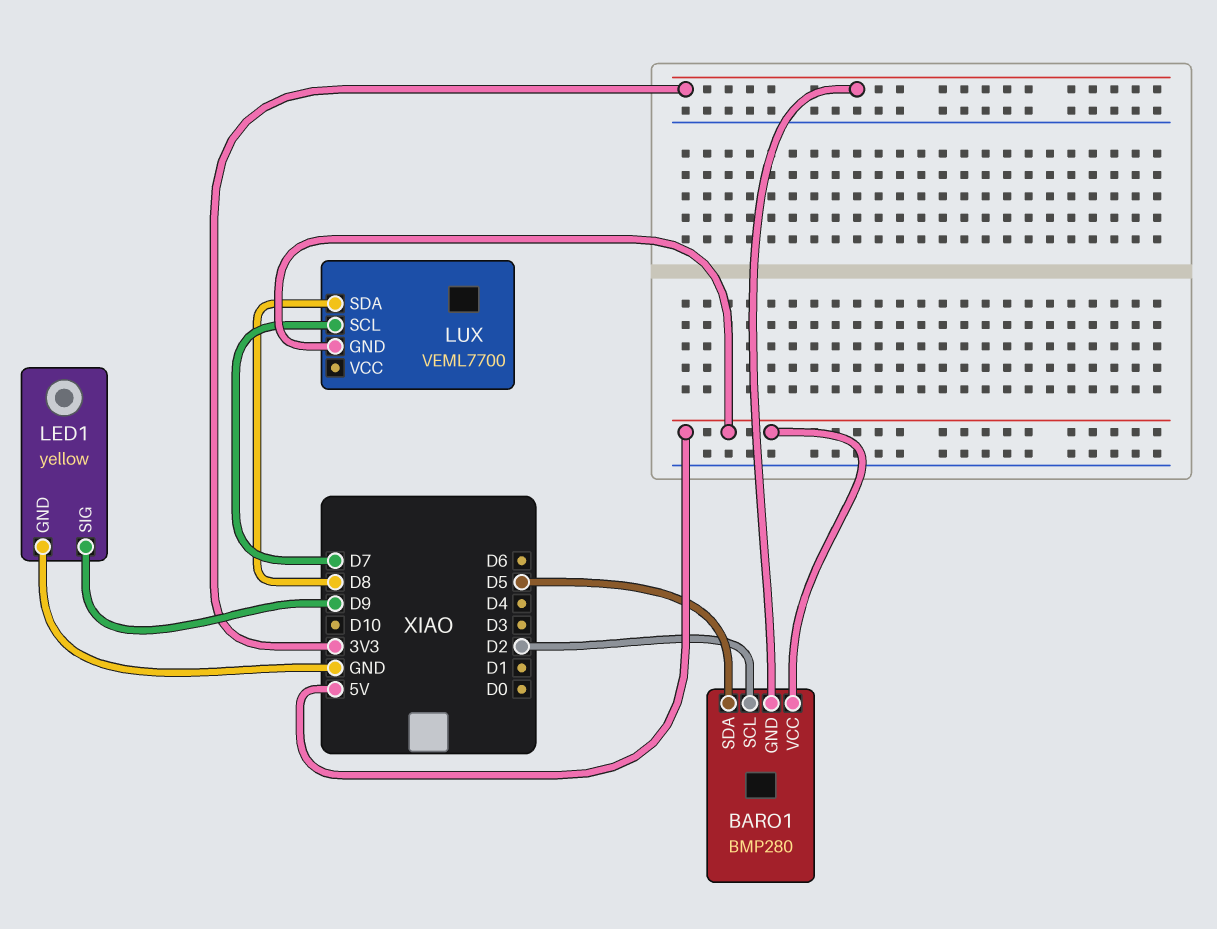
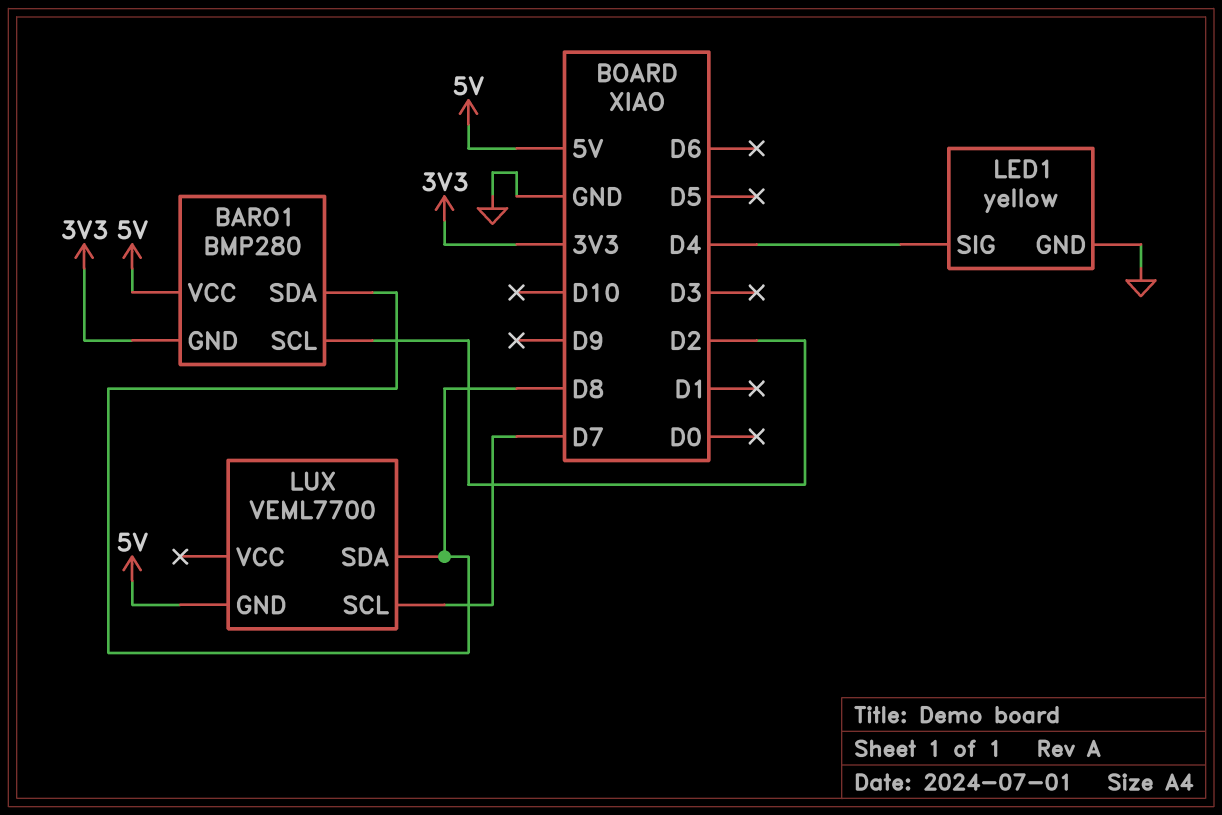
BARO1 pin SDA: D5 -> D8
LED1 pin SIG: D9 -> D4

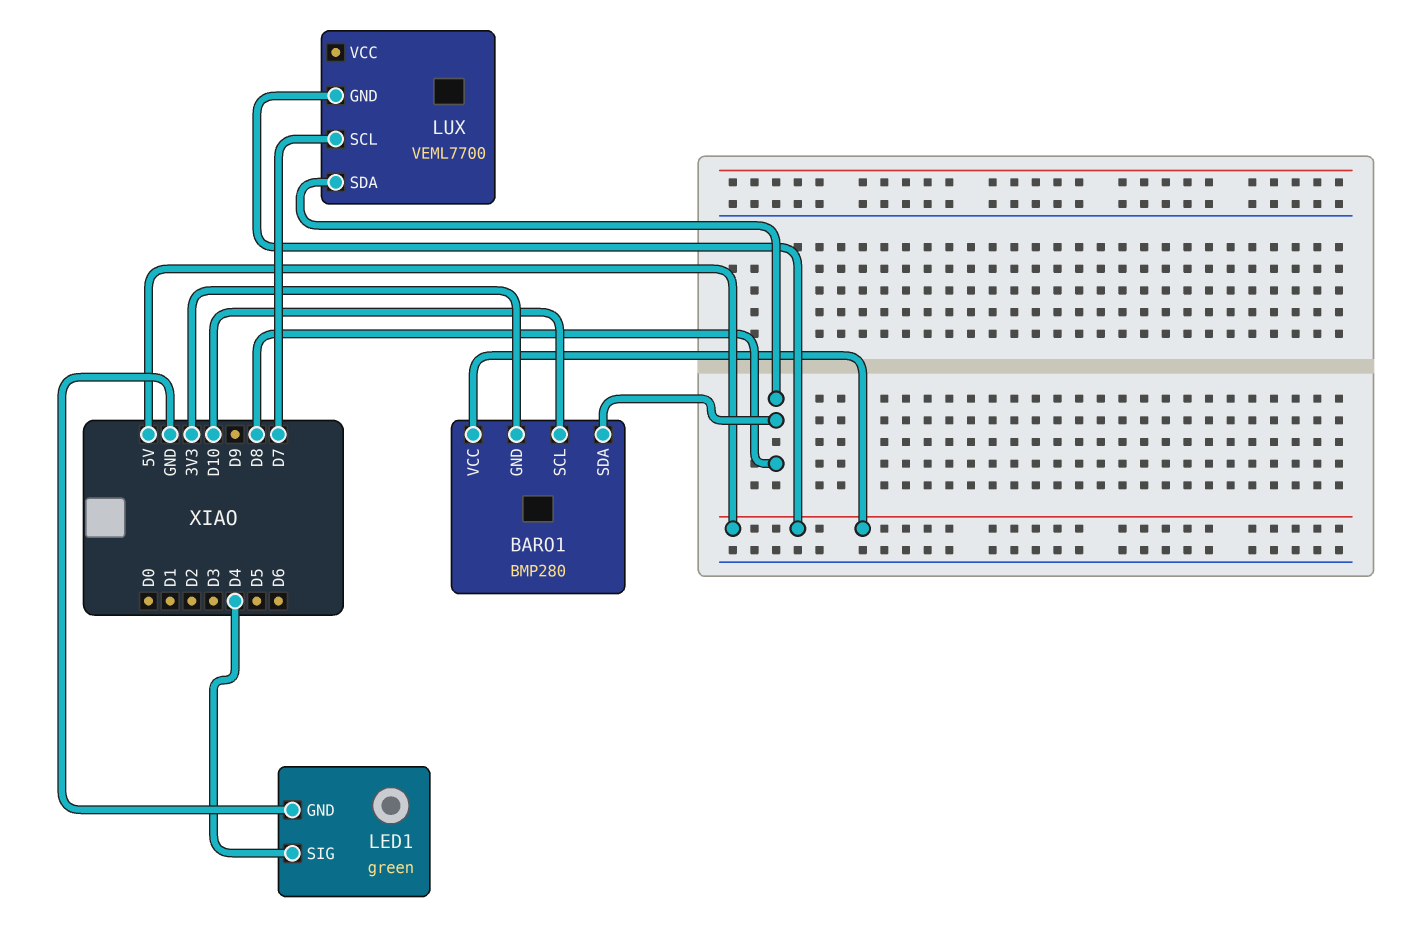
BARO1 pin SCL: D2 -> D10
LED1: yellow -> green

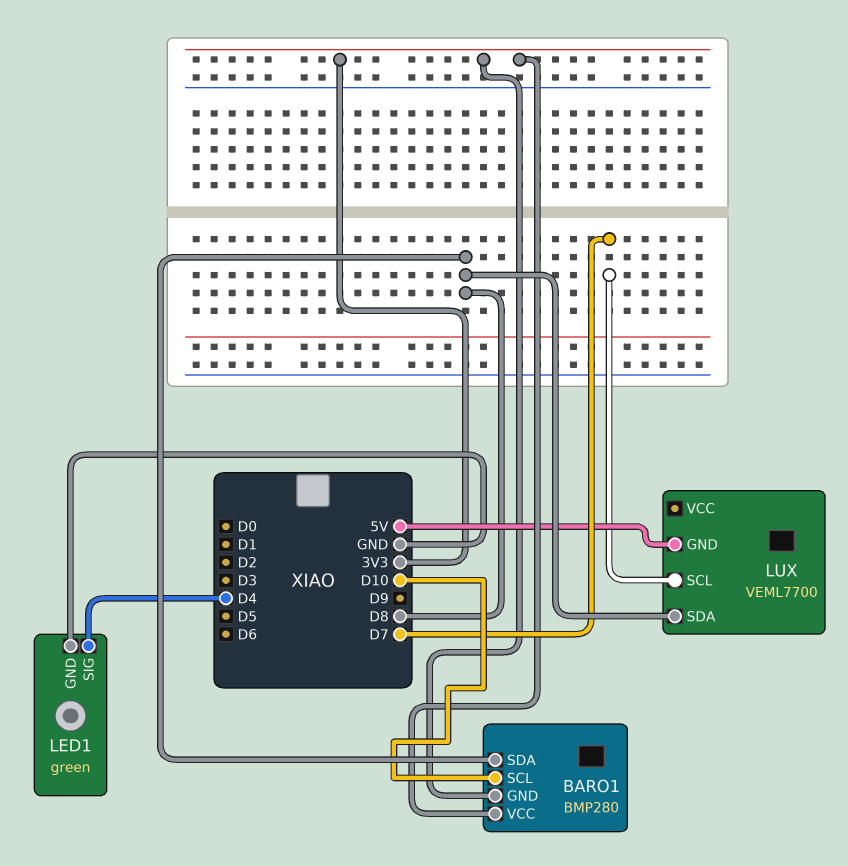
BARO1 pin VCC: 5V -> 3V3

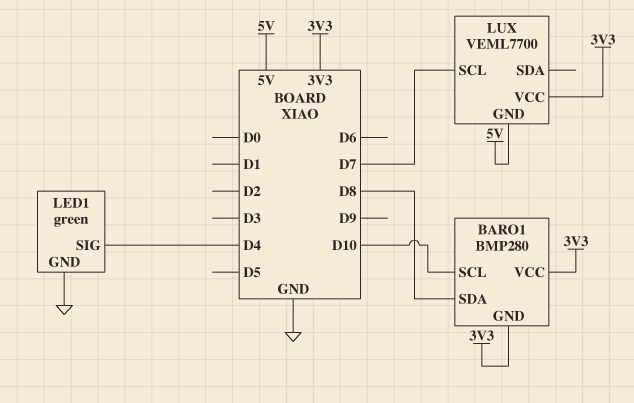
LUX pin SDA: D8 -> none
LUX pin VCC: none -> 3V3

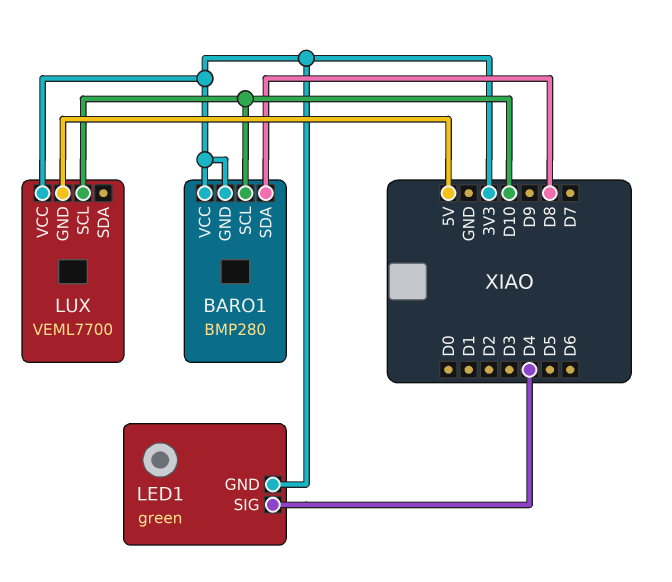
LED1 pin GND: GND -> 3V3
LUX pin SCL: D7 -> D10

